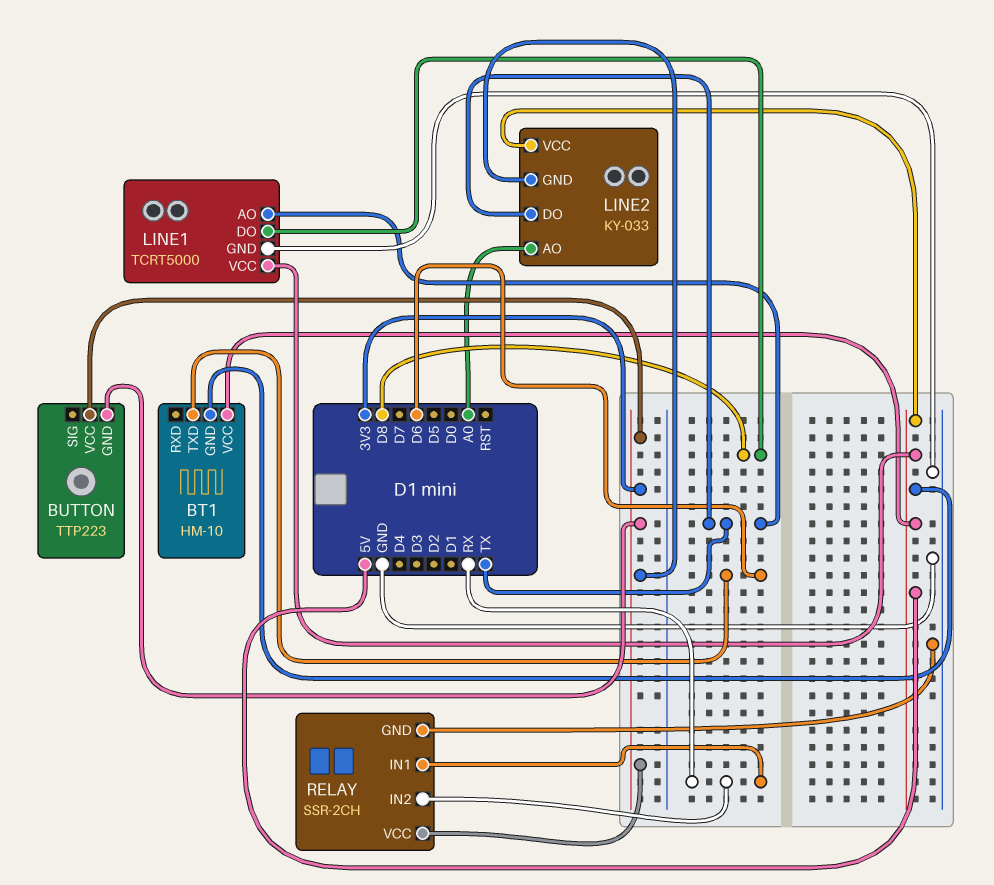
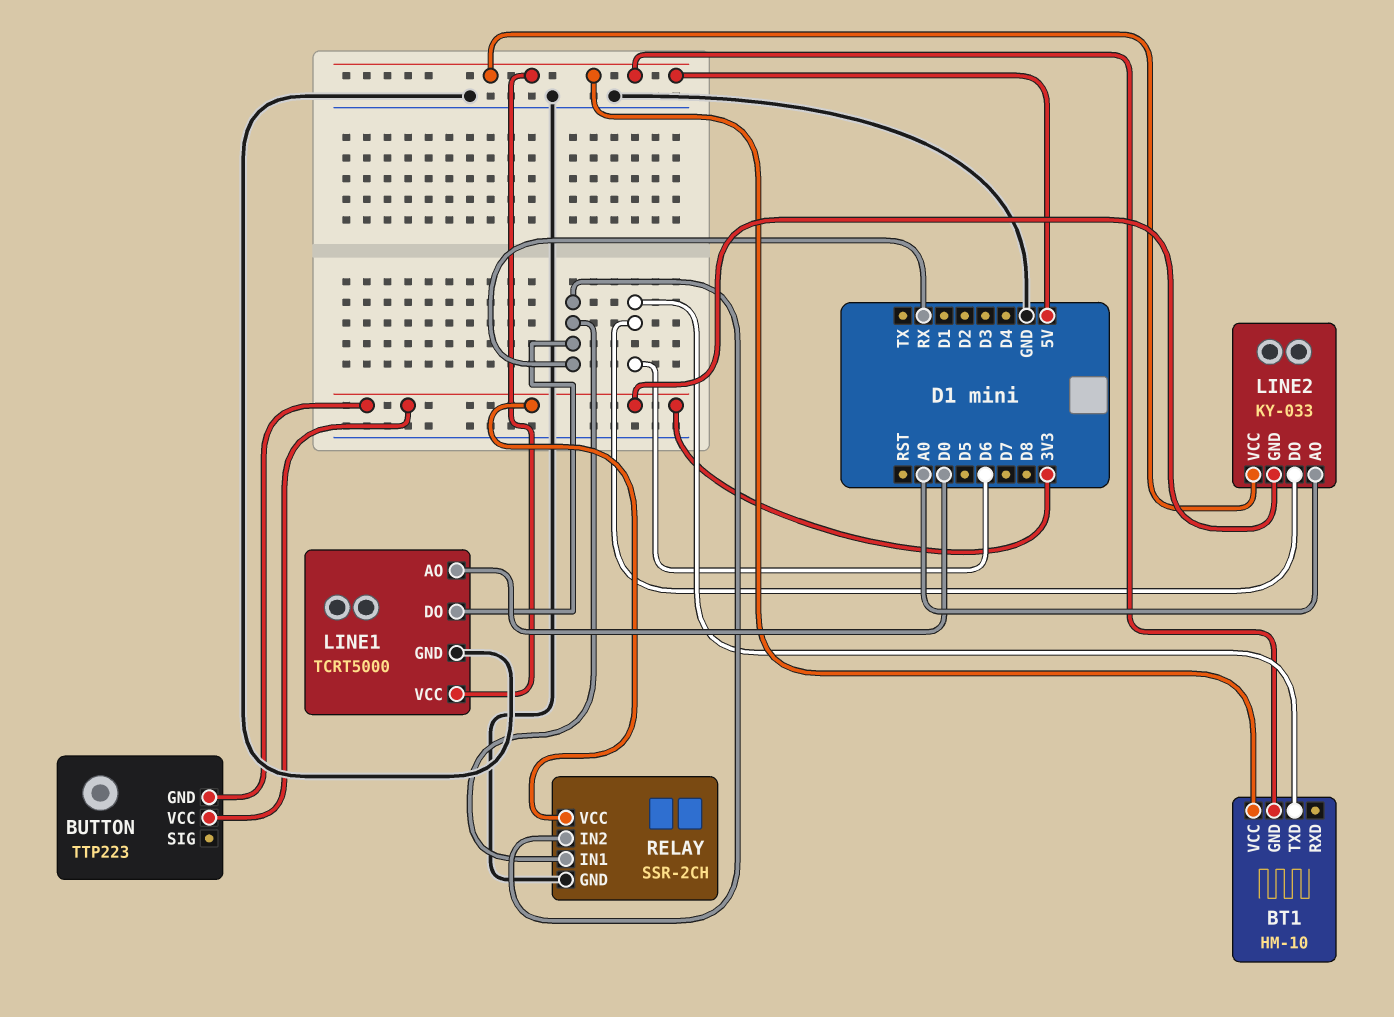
LINE1 pin AO: TX -> D0
LINE1 pin DO: D8 -> RX
LINE2 pin DO: TX -> D6

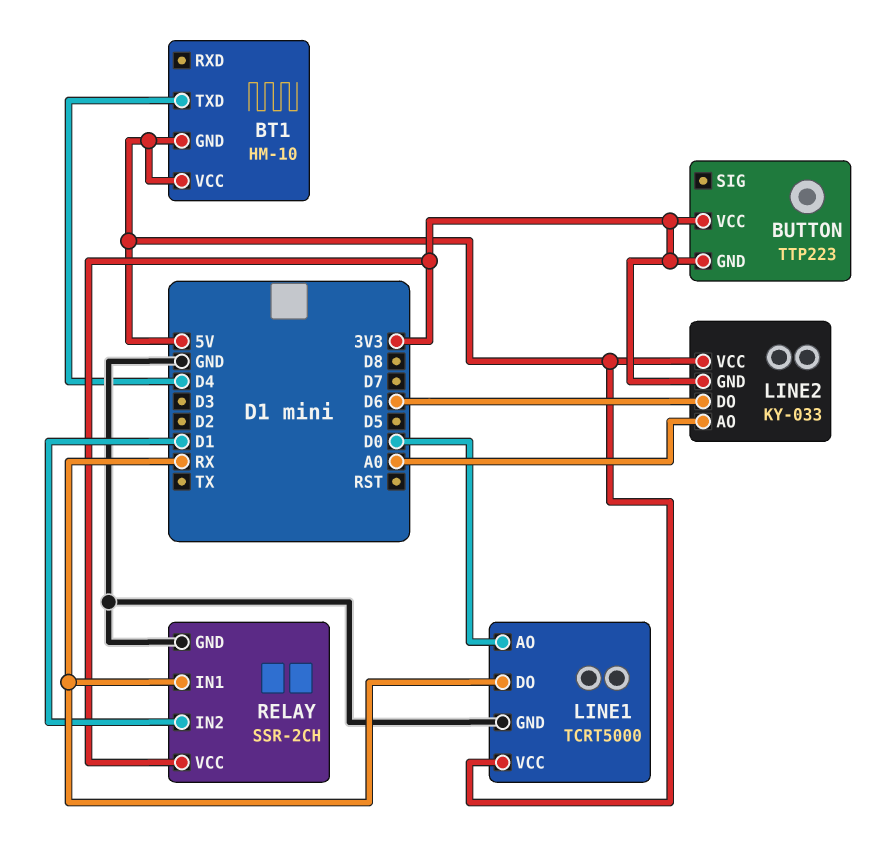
BT1 pin TXD: D6 -> D4
RELAY pin IN2: RX -> D1

